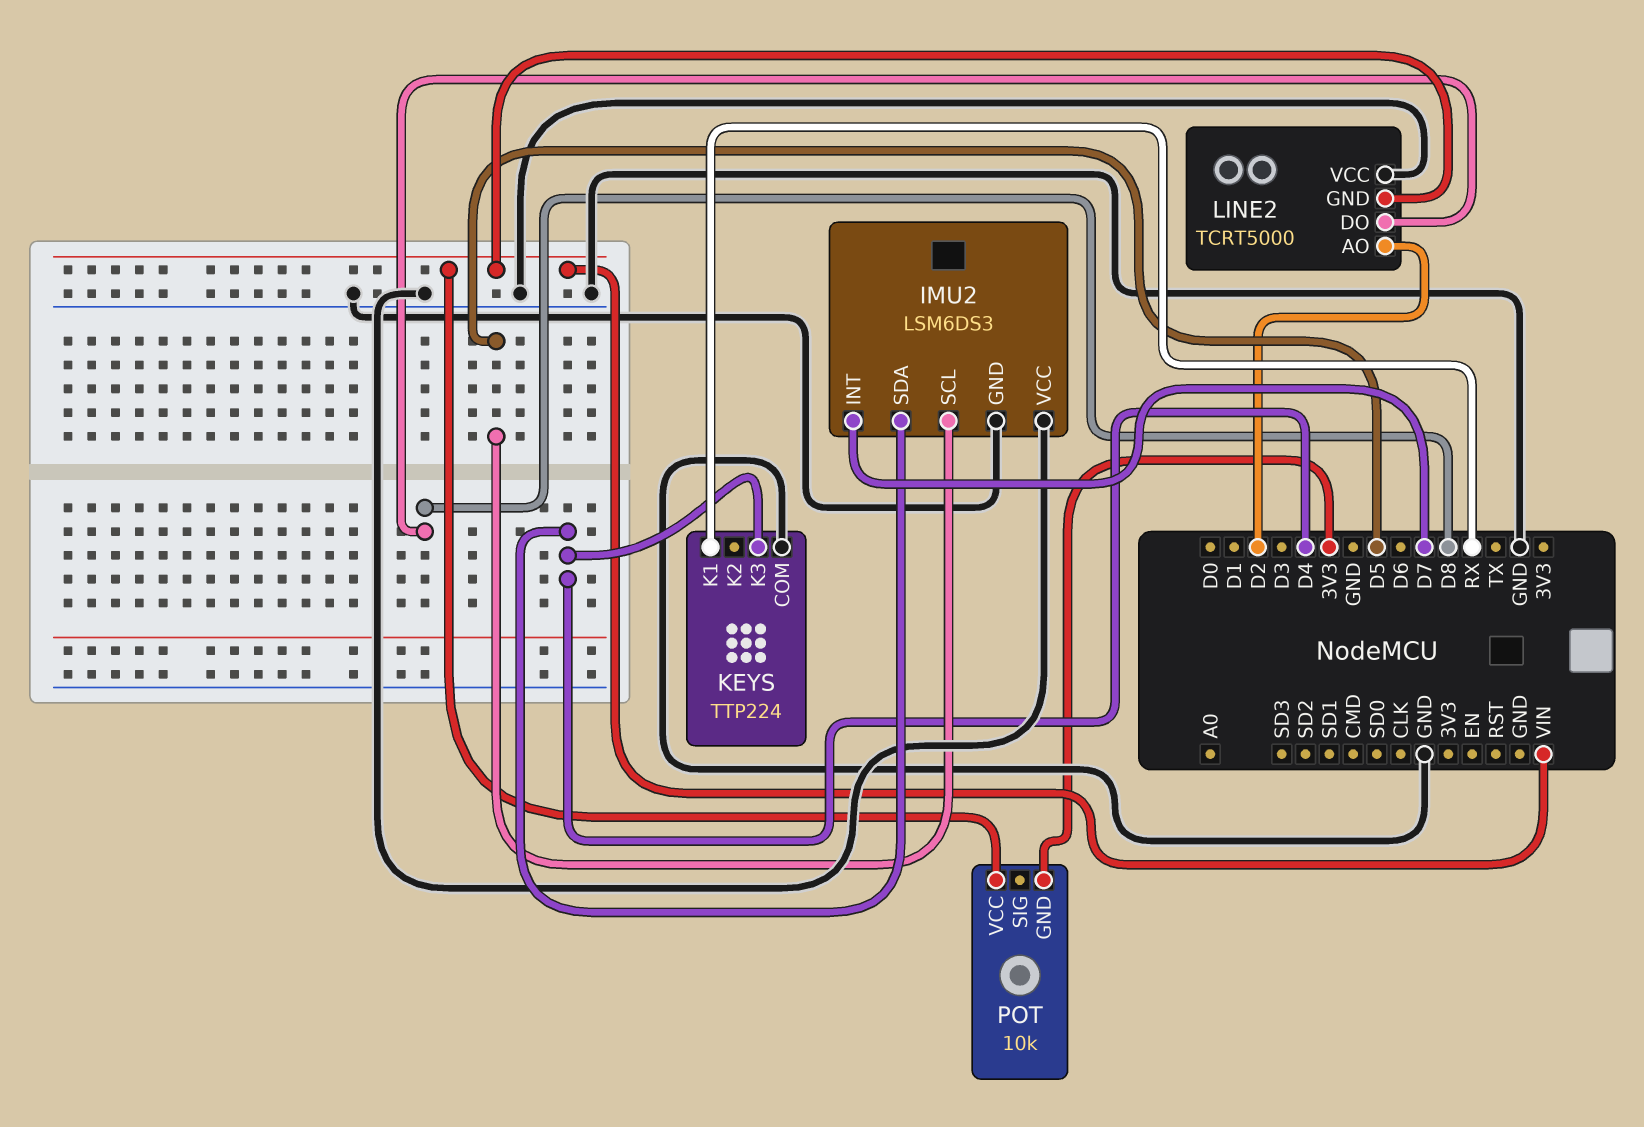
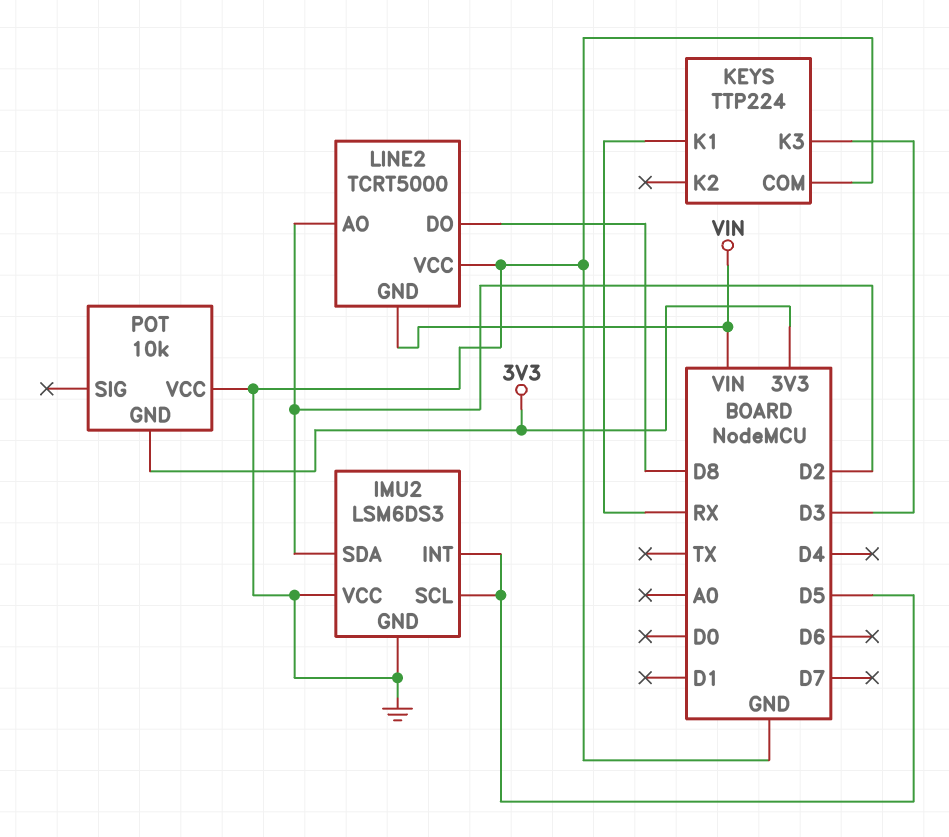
IMU2 pin INT: D7 -> D5
IMU2 pin SDA: D4 -> D2
KEYS pin K3: D4 -> D3
POT pin VCC: VIN -> GND

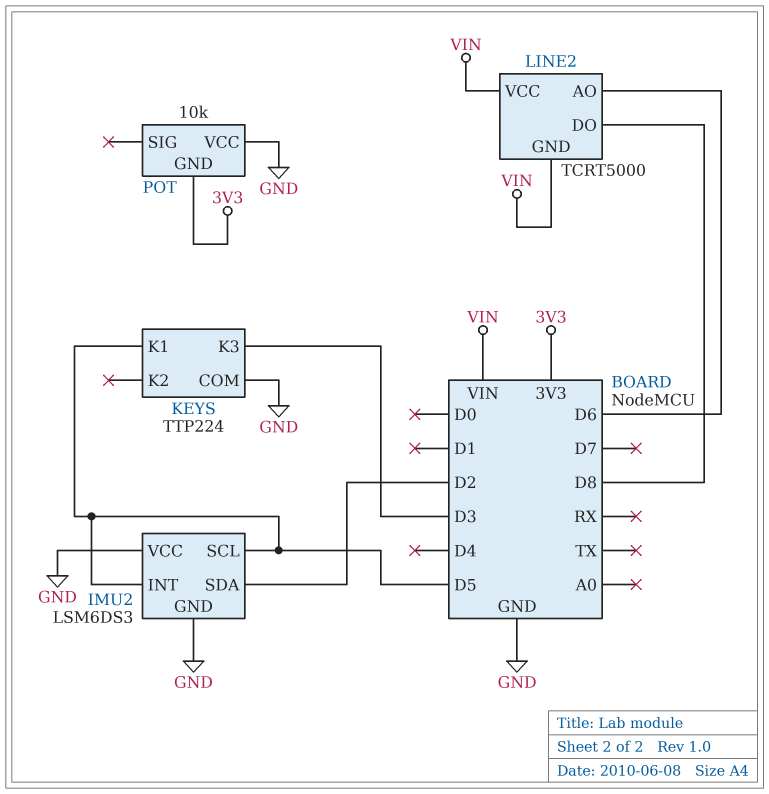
KEYS pin K1: RX -> D5
LINE2 pin AO: D2 -> D6
LINE2 pin VCC: GND -> VIN

